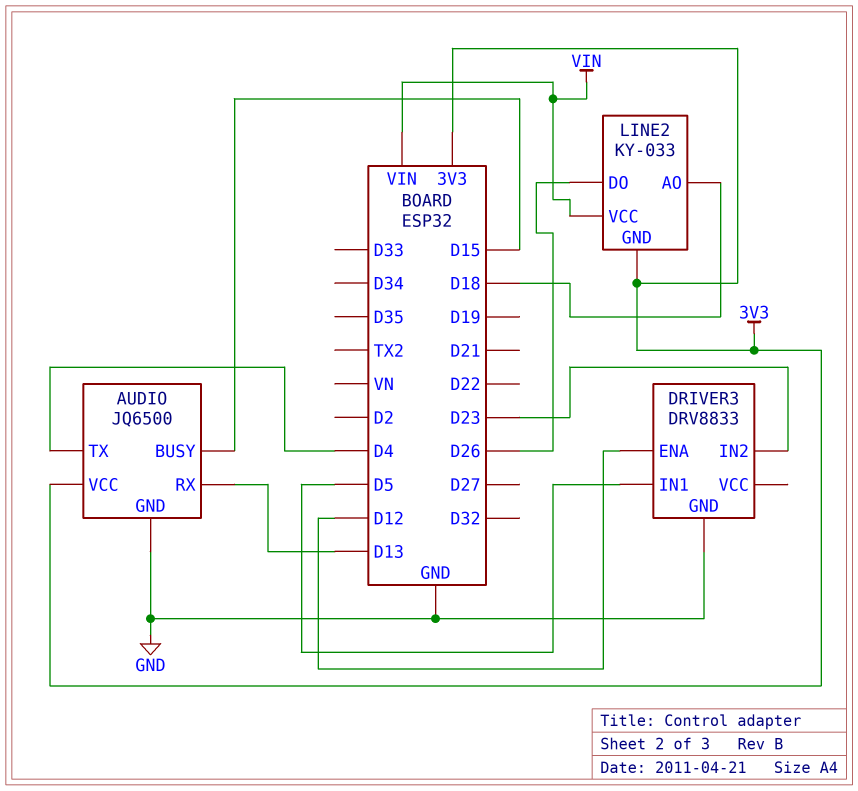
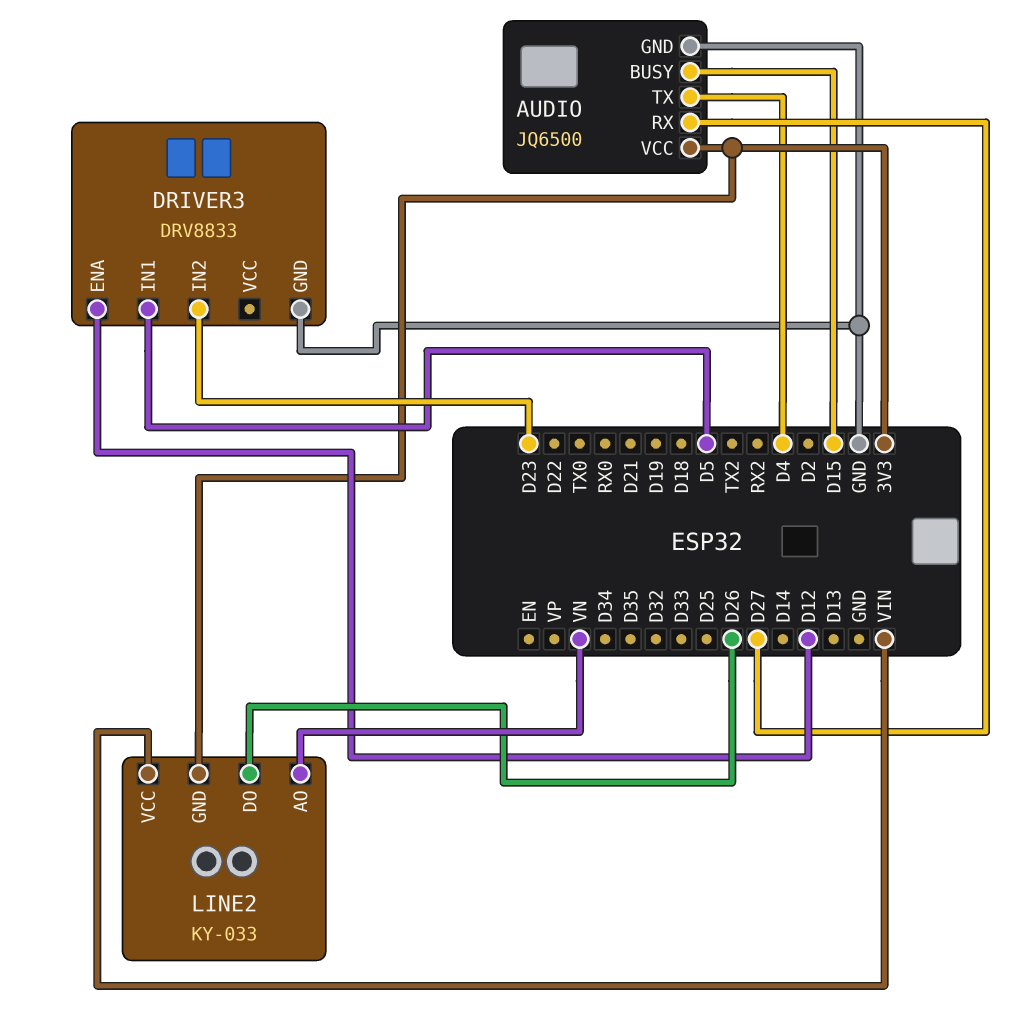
AUDIO pin RX: D13 -> D27
LINE2 pin AO: D18 -> VN

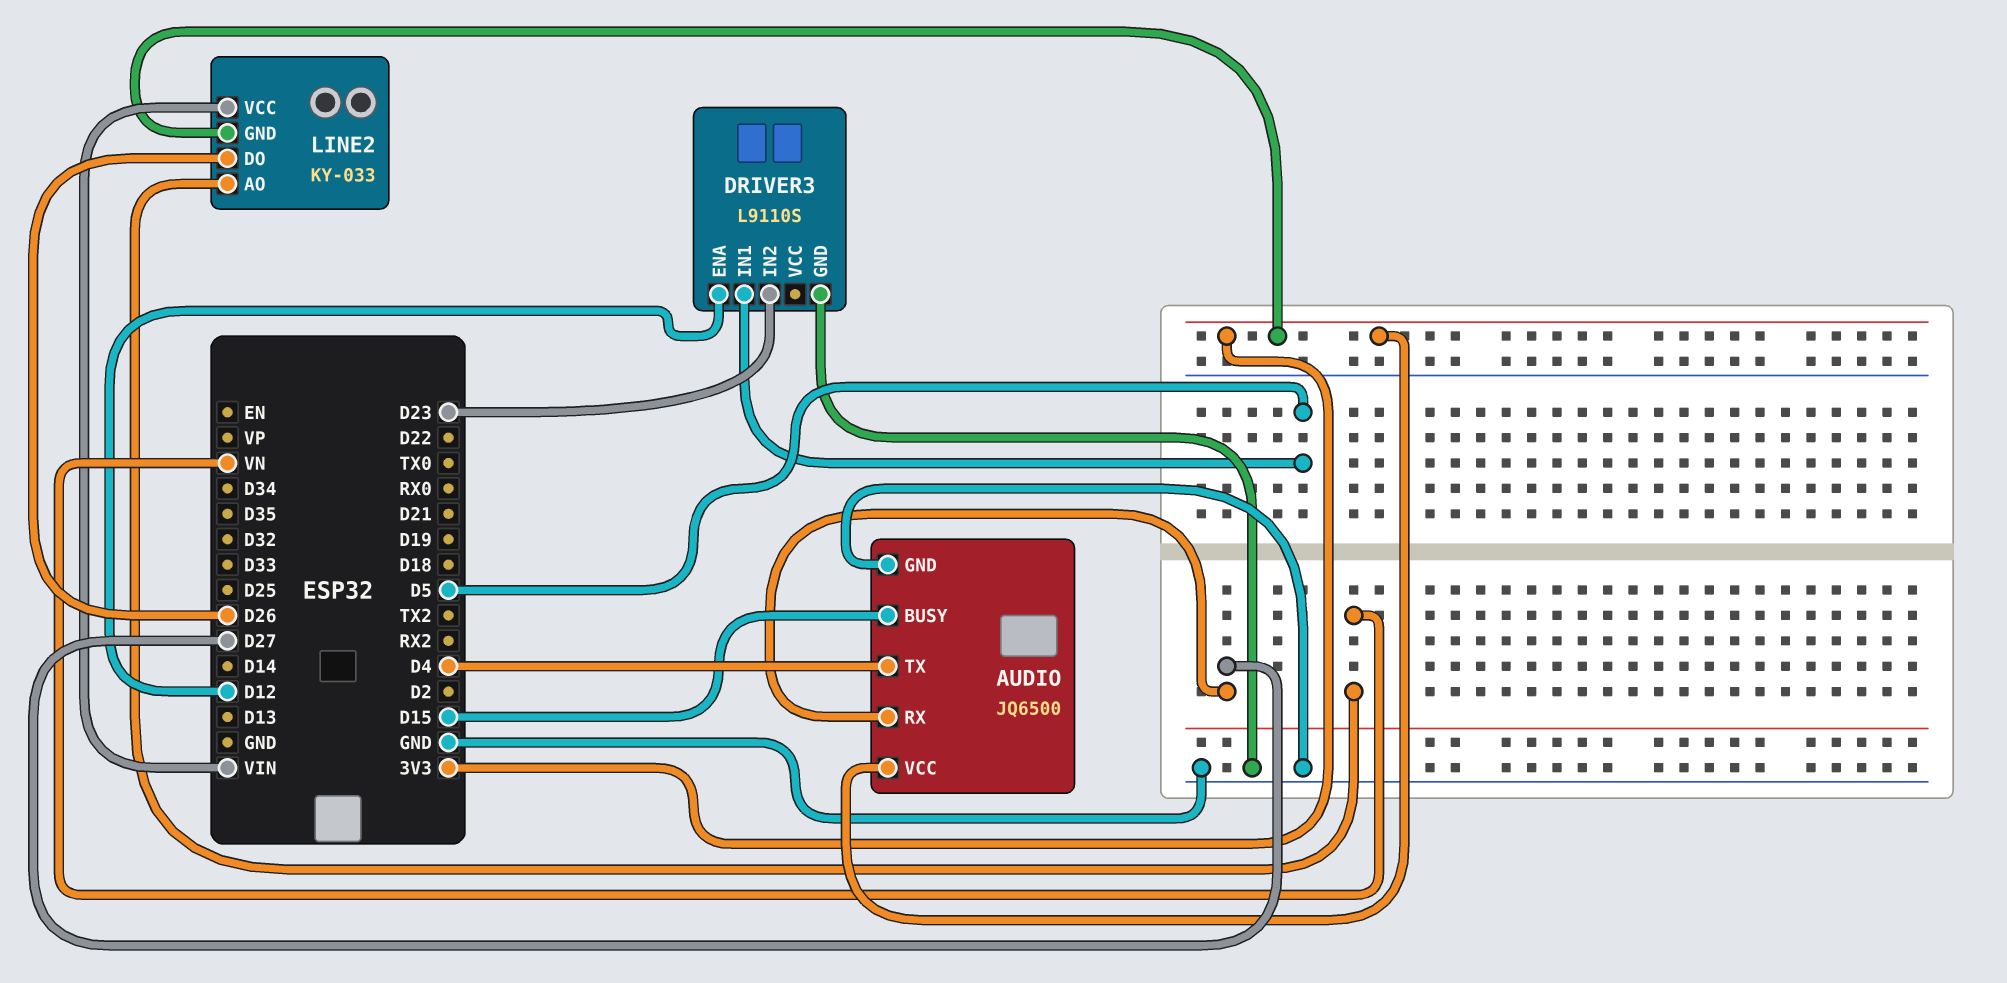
DRIVER3: DRV8833 -> L9110S

